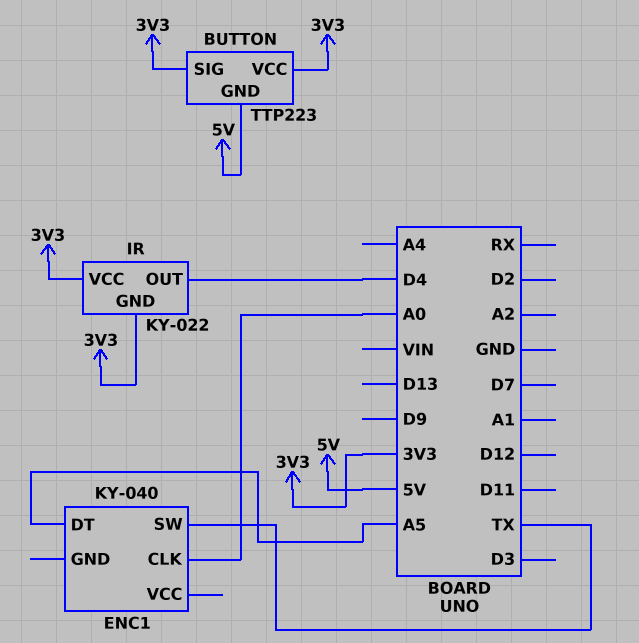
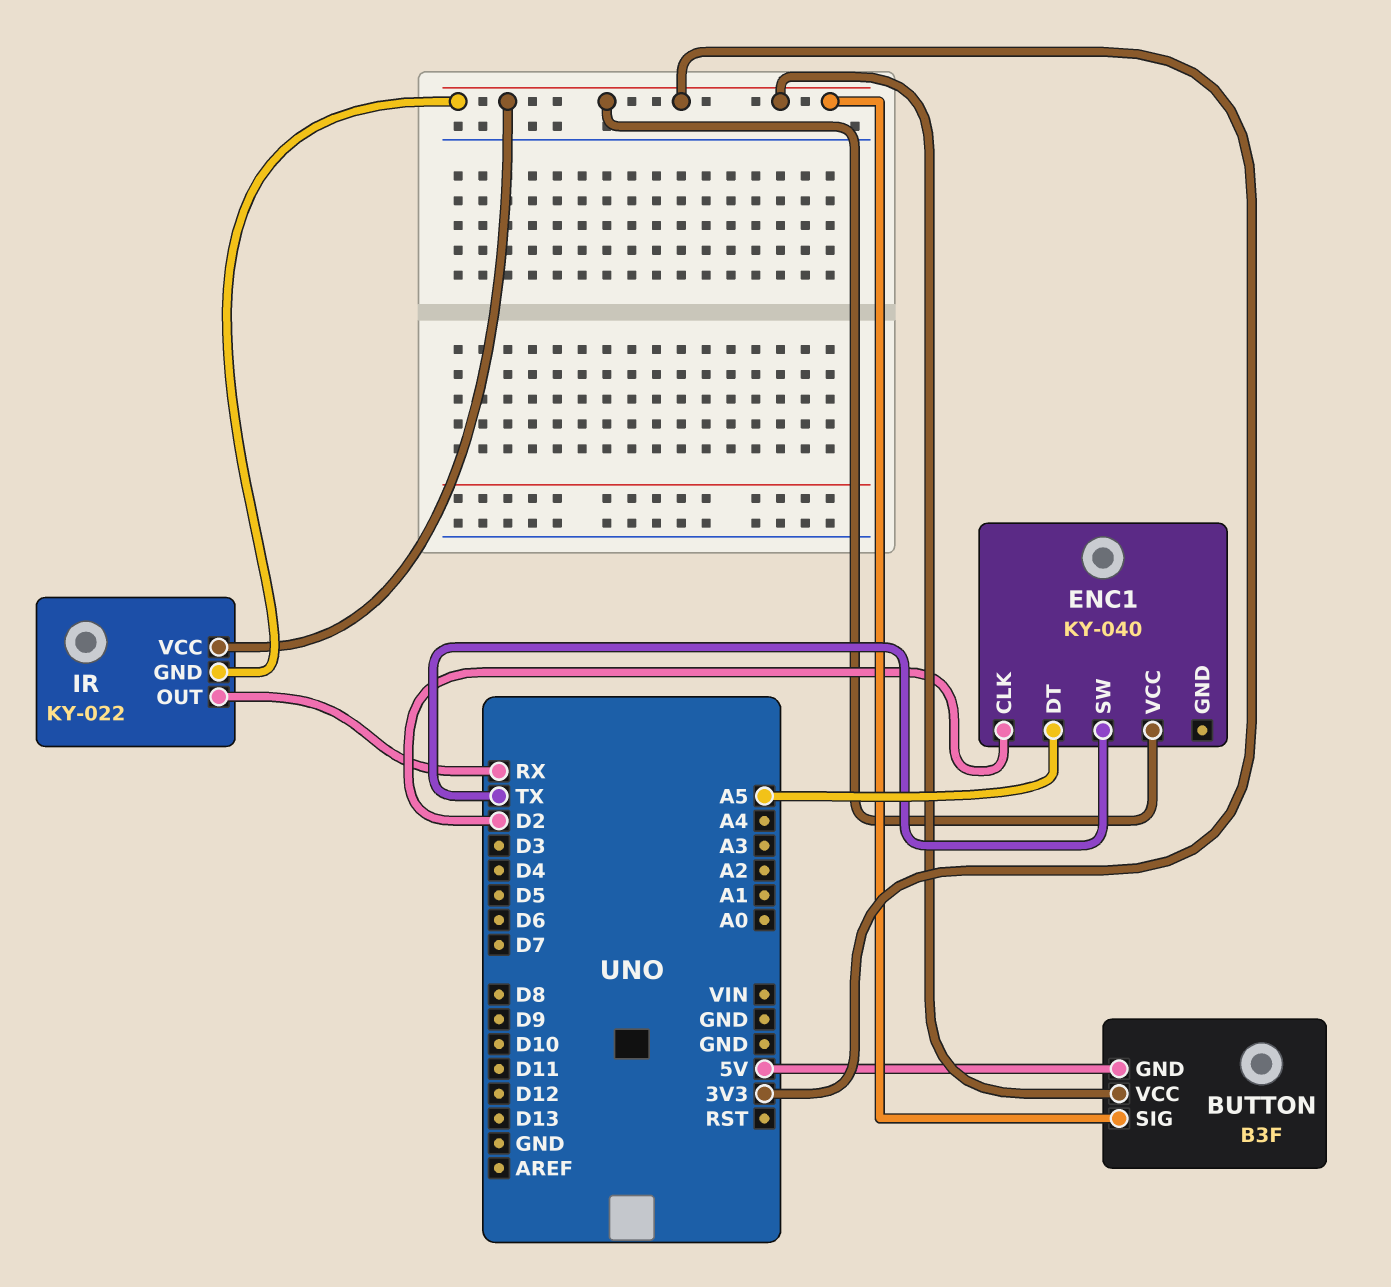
BUTTON: TTP223 -> B3F
ENC1 pin CLK: A0 -> D2
ENC1 pin VCC: none -> 3V3
IR pin OUT: D4 -> RX

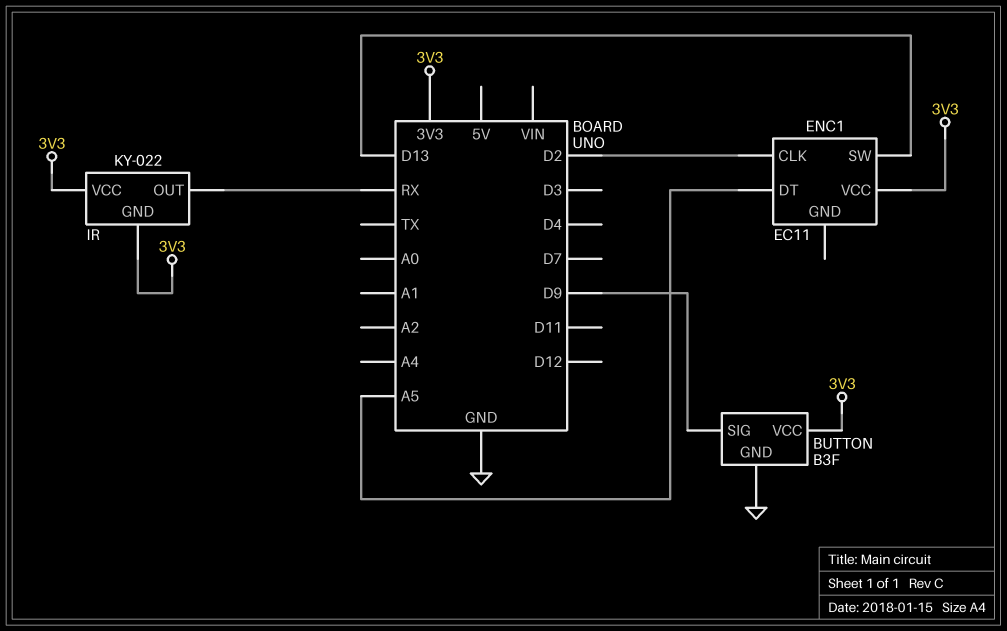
BUTTON pin GND: 5V -> GND
BUTTON pin SIG: 3V3 -> D9
ENC1: KY-040 -> EC11
ENC1 pin SW: TX -> D13

